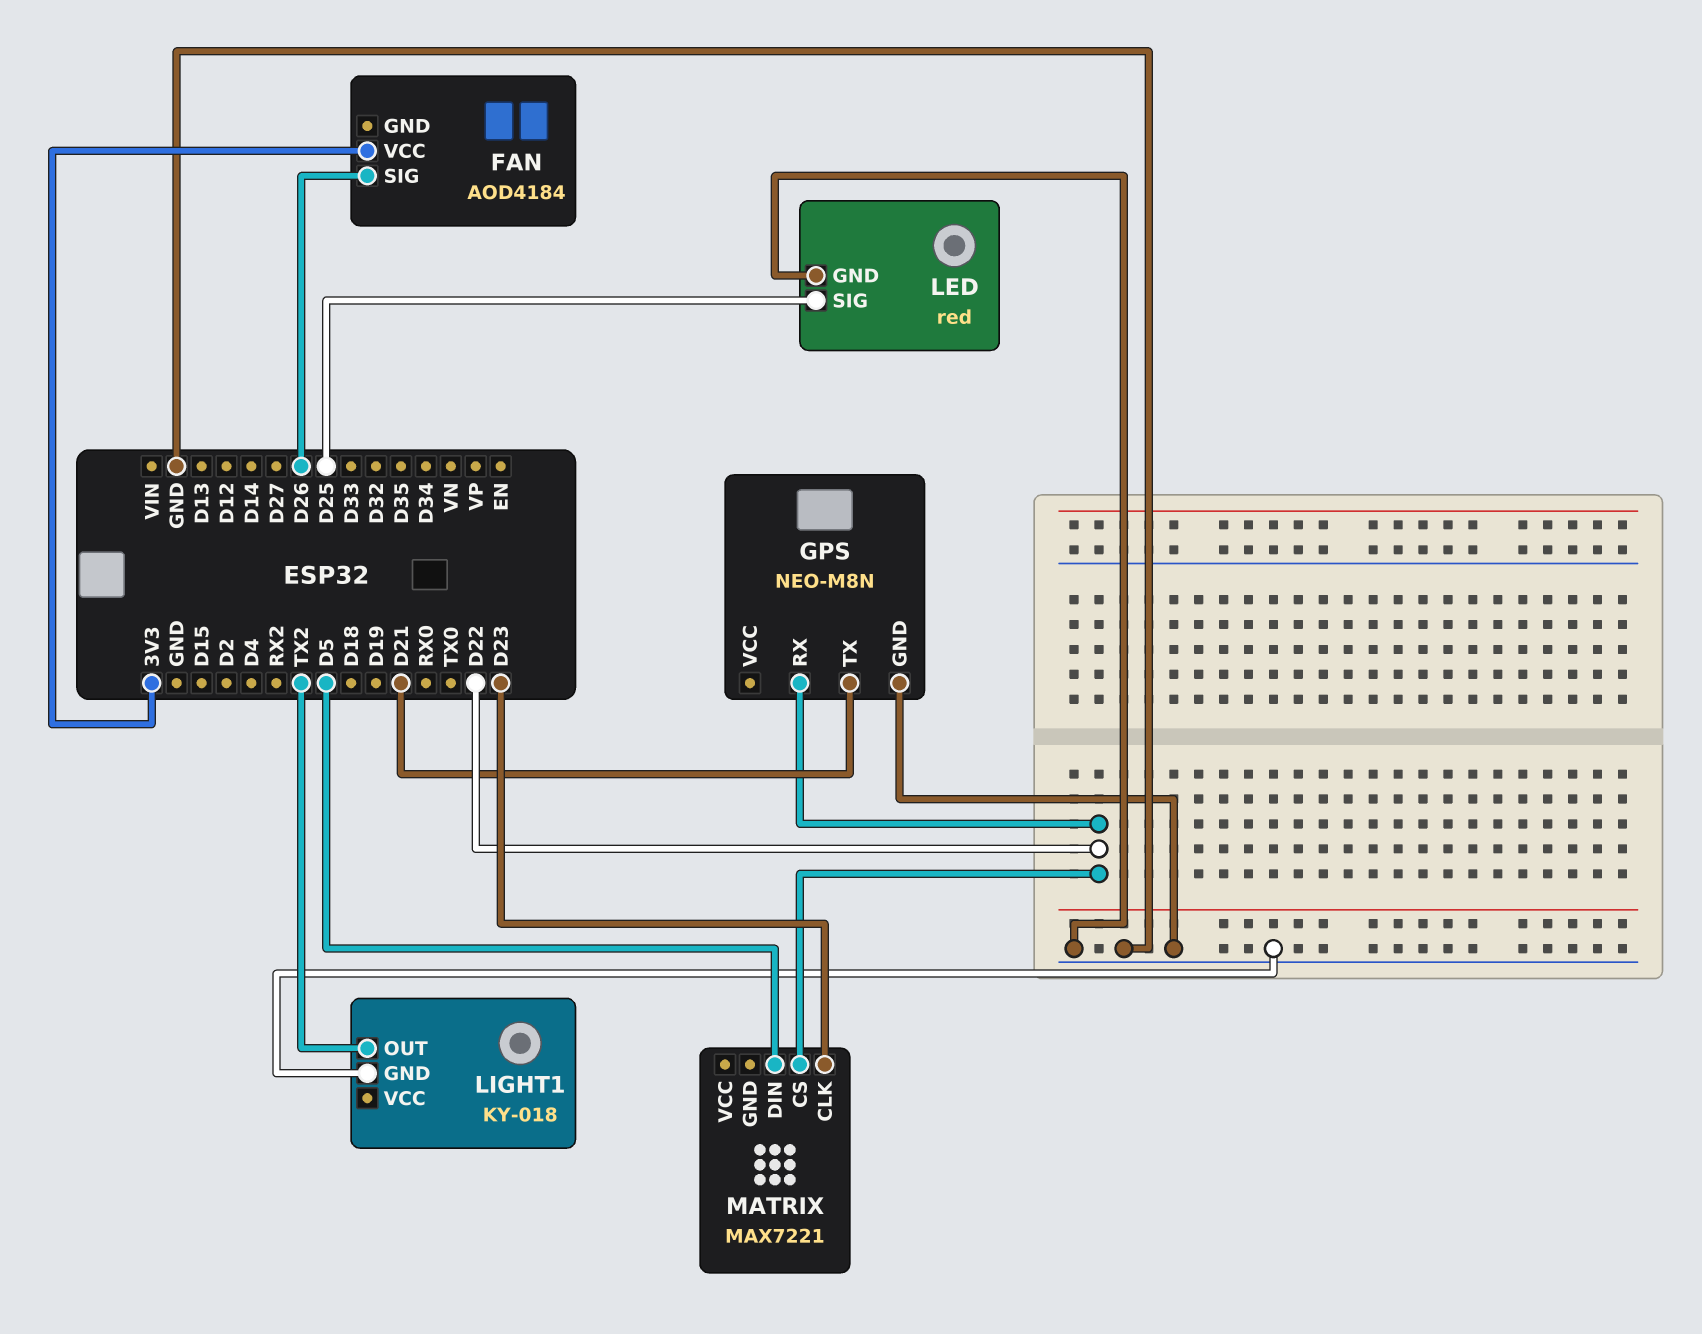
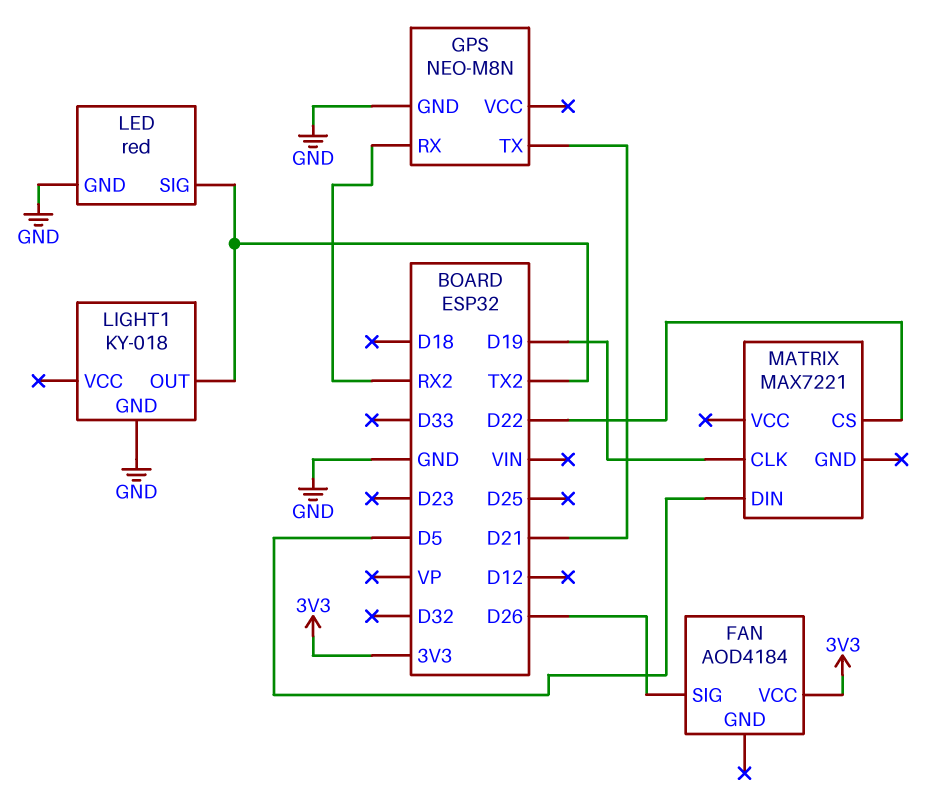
GPS pin RX: D22 -> RX2
LED pin SIG: D25 -> TX2
MATRIX pin CLK: D23 -> D19

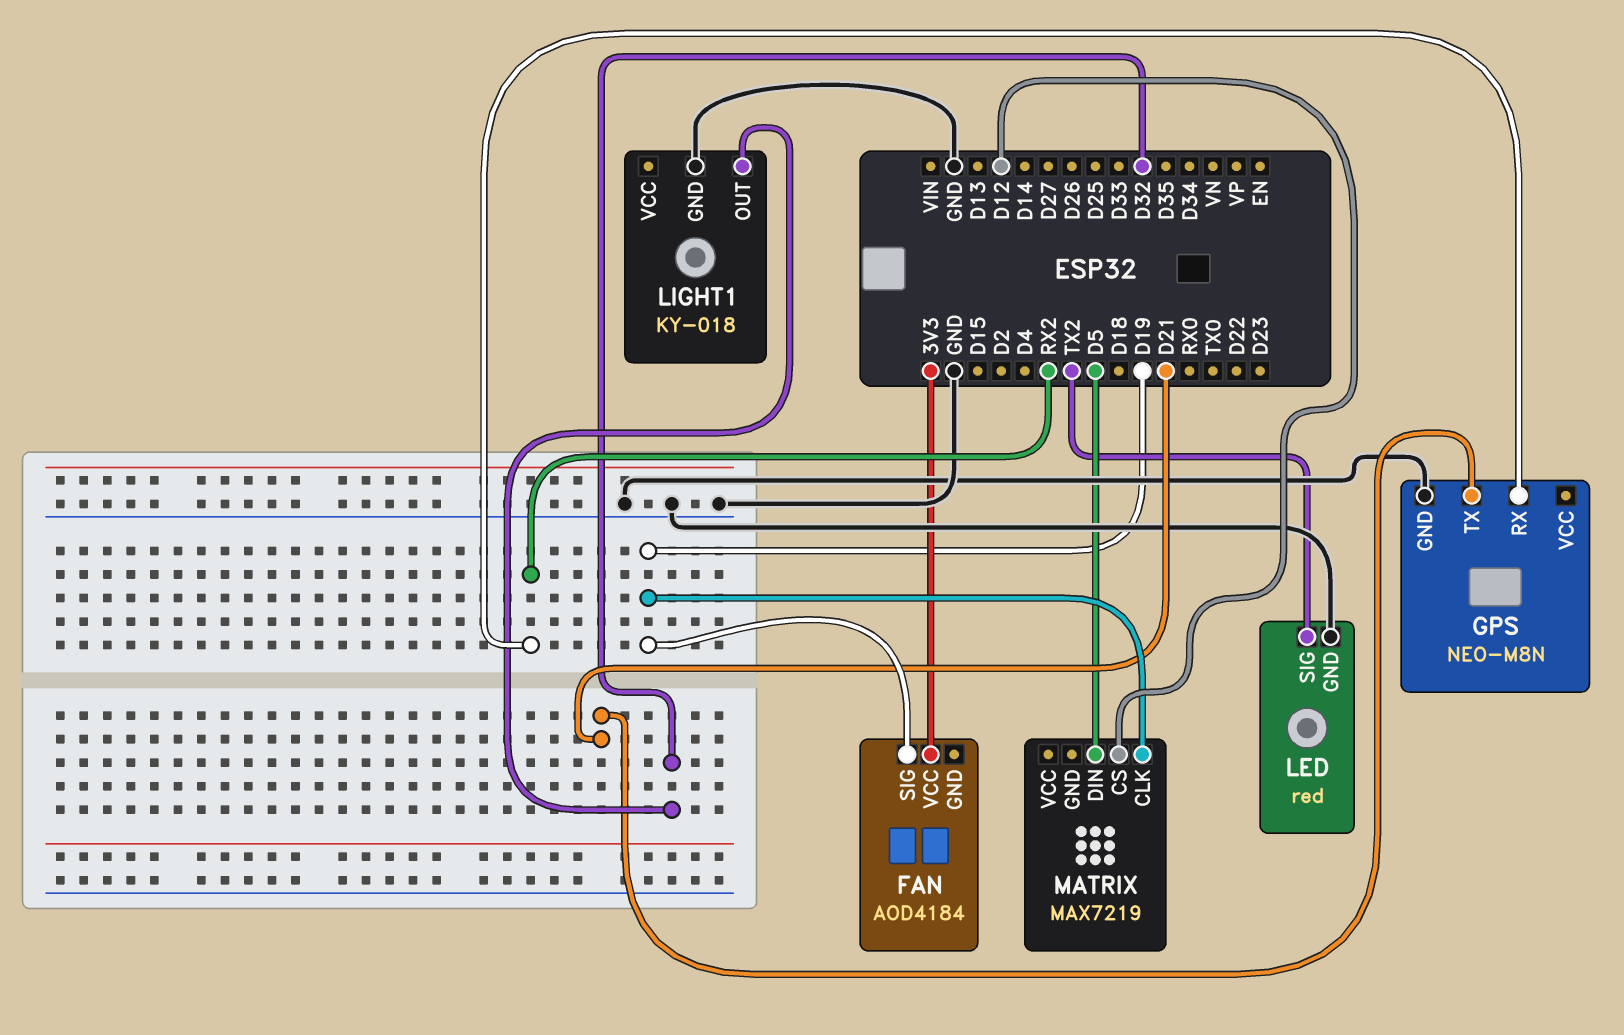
FAN pin SIG: D26 -> D19
LIGHT1 pin OUT: TX2 -> D32
MATRIX: MAX7221 -> MAX7219
MATRIX pin CS: D22 -> D12

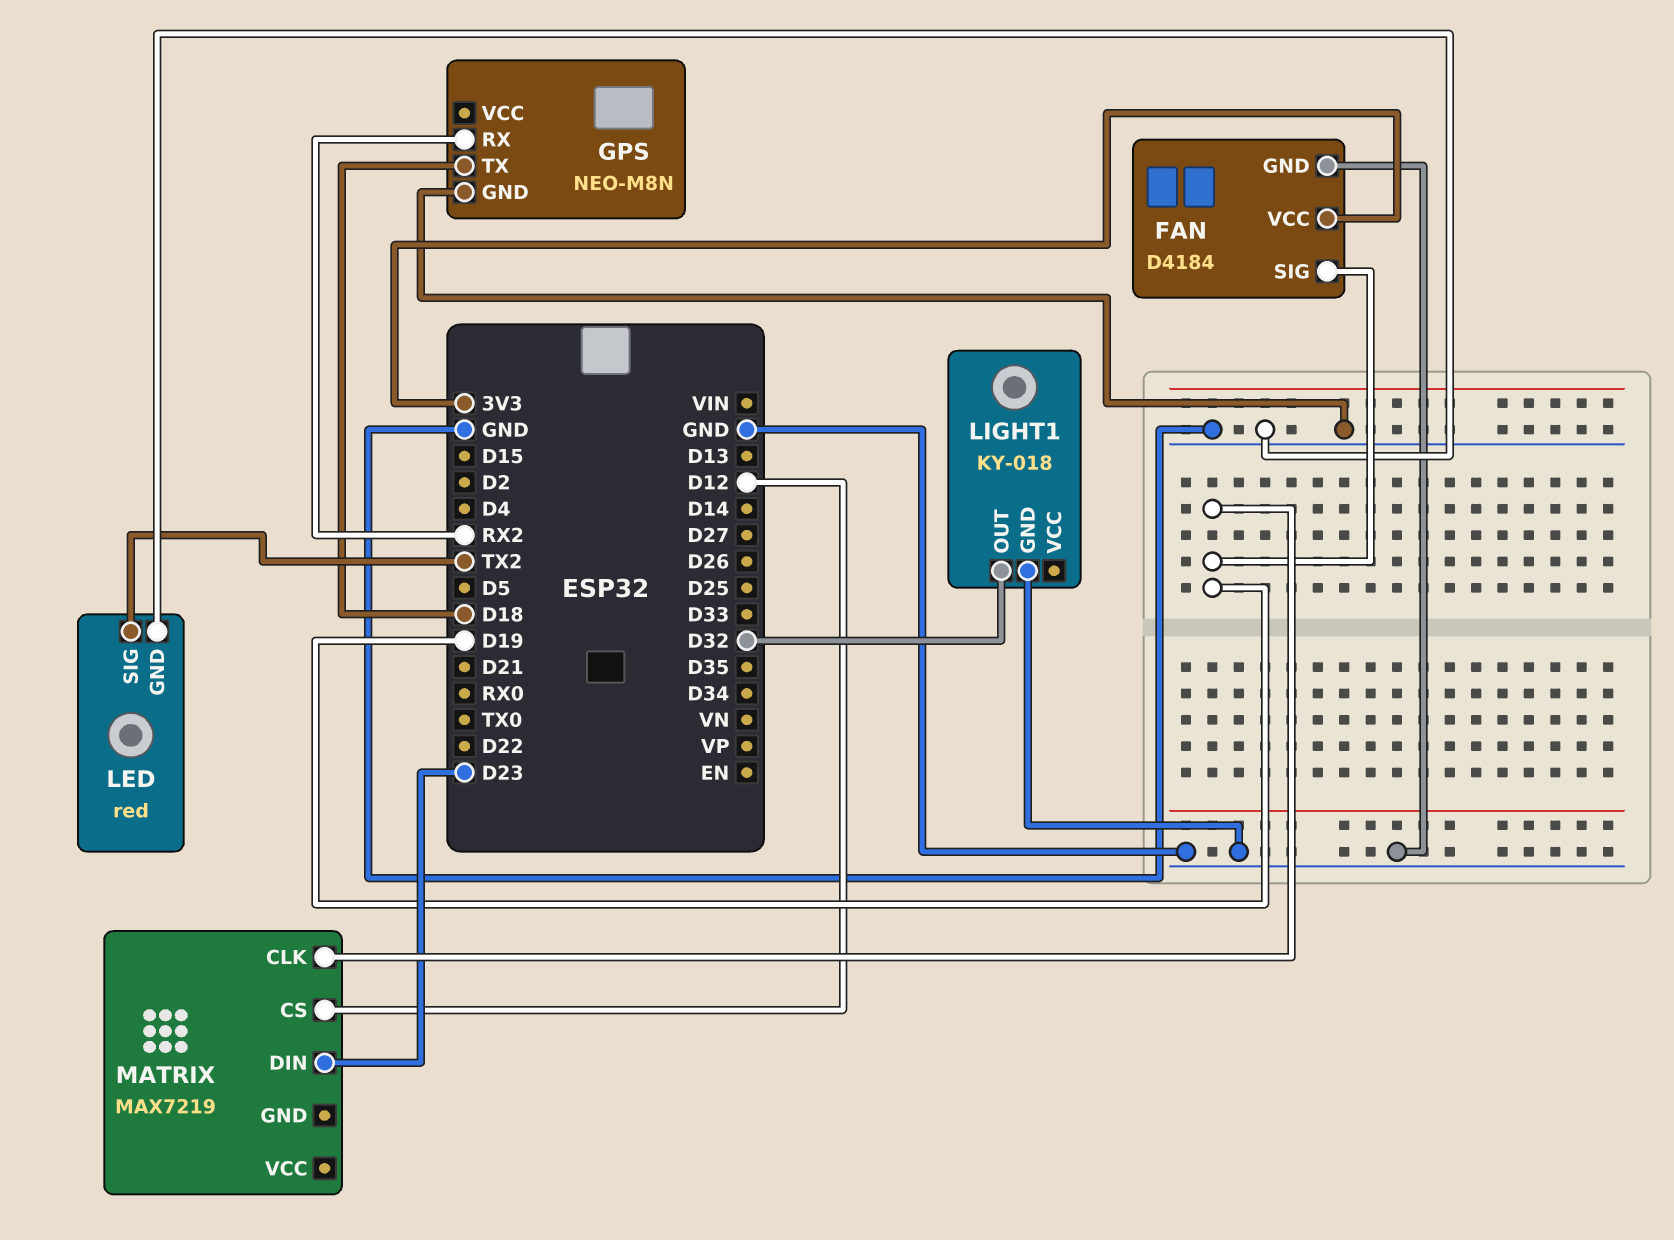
FAN: AOD4184 -> D4184
FAN pin GND: none -> GND
GPS pin TX: D21 -> D18
MATRIX pin DIN: D5 -> D23

